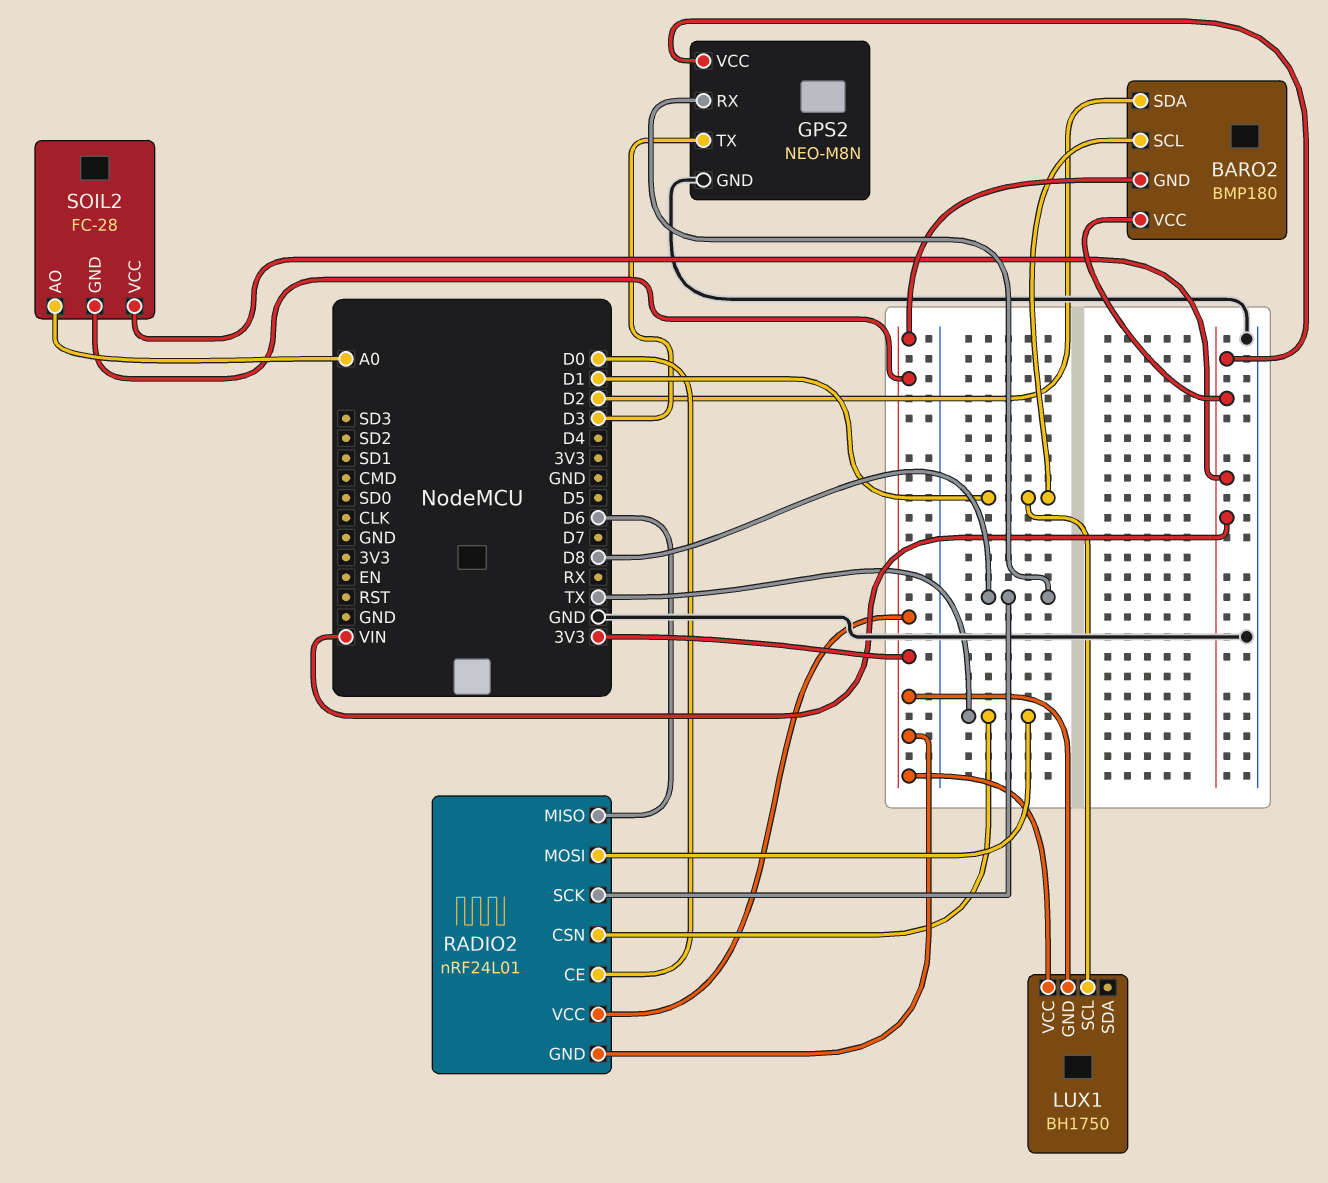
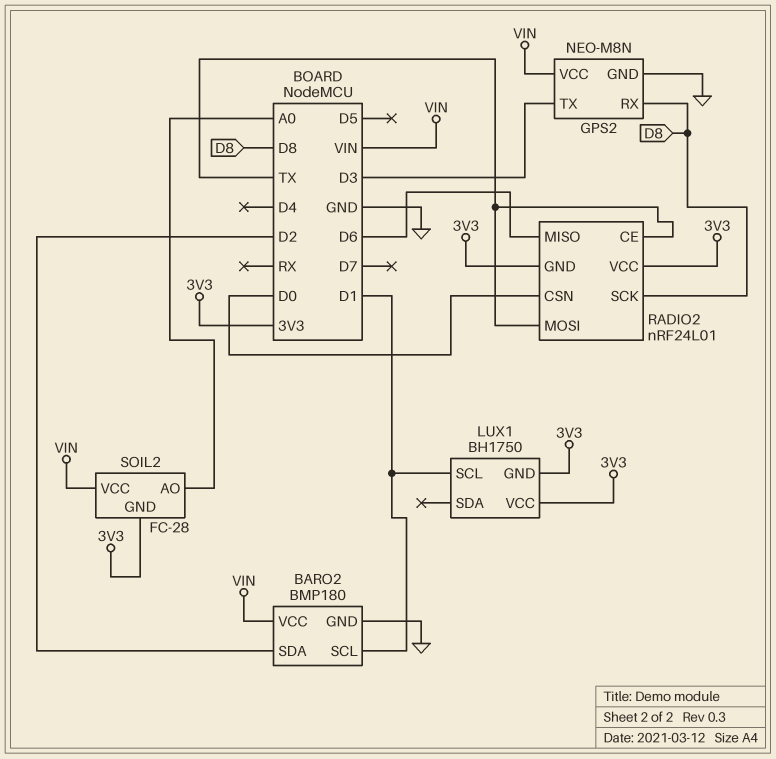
BARO2 pin GND: 3V3 -> GND
RADIO2 pin CE: D0 -> TX
RADIO2 pin CSN: TX -> D0

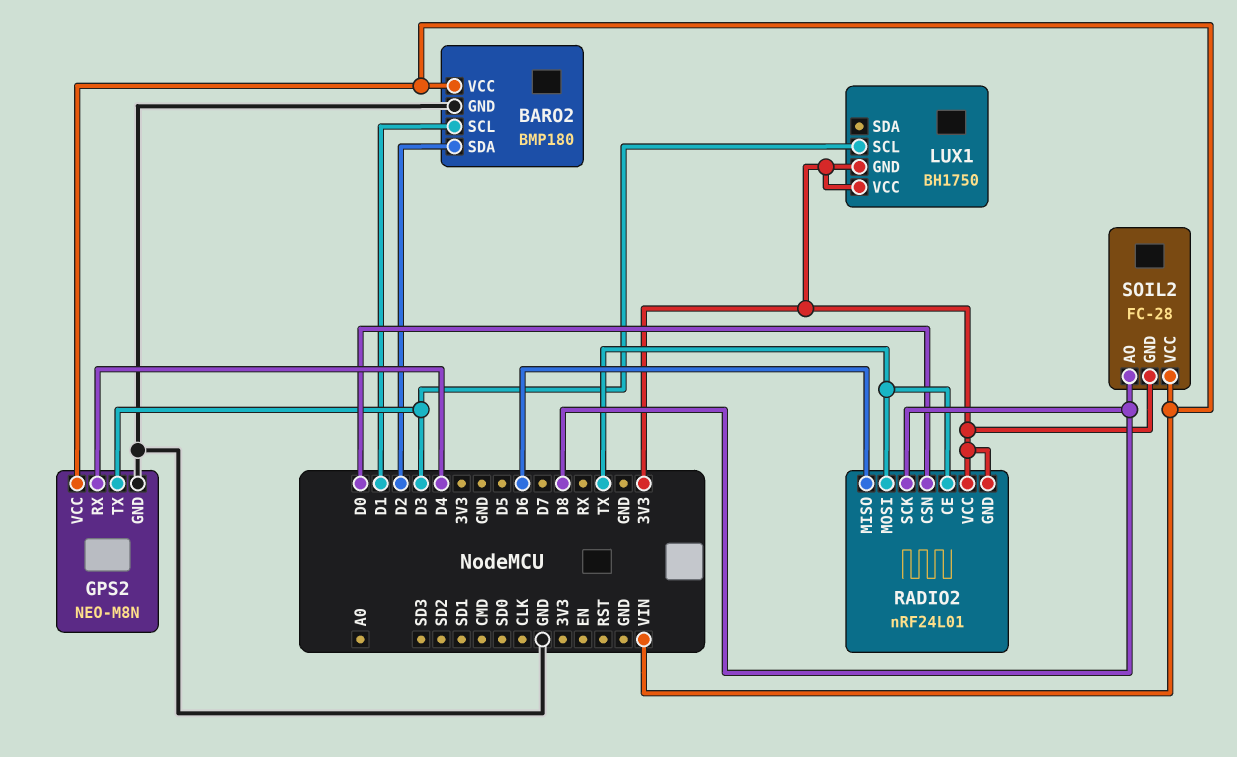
GPS2 pin RX: D8 -> D4
LUX1 pin SCL: D1 -> D3
SOIL2 pin AO: A0 -> D8

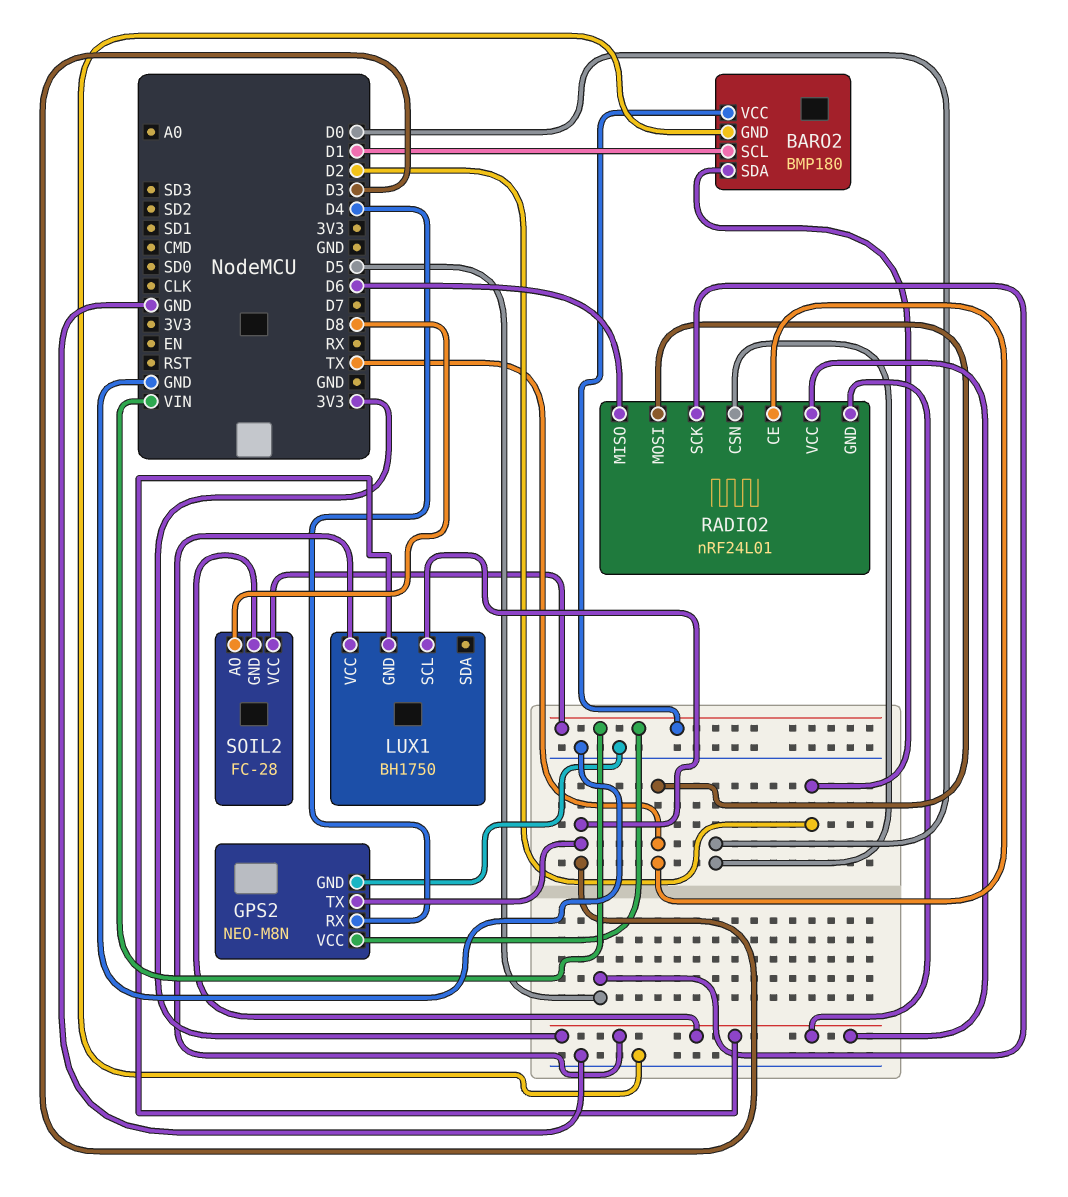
RADIO2 pin SCK: D8 -> D5

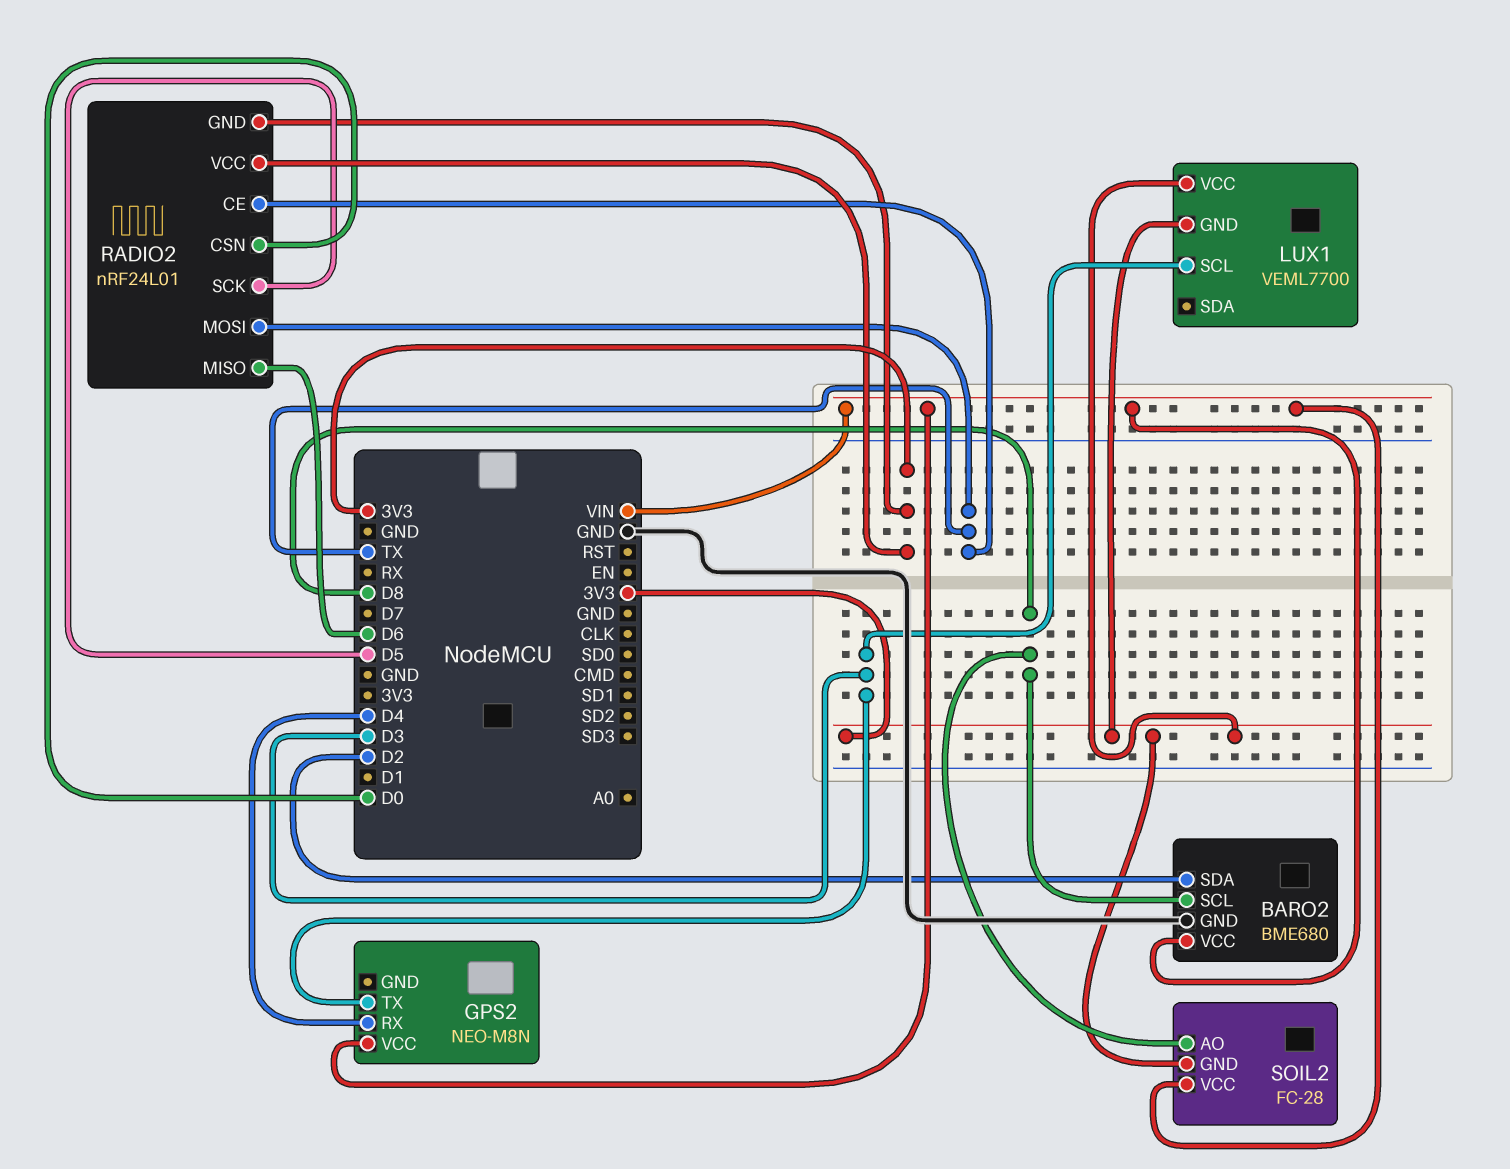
BARO2: BMP180 -> BME680
BARO2 pin SCL: D1 -> D8
GPS2 pin GND: GND -> none
LUX1: BH1750 -> VEML7700

